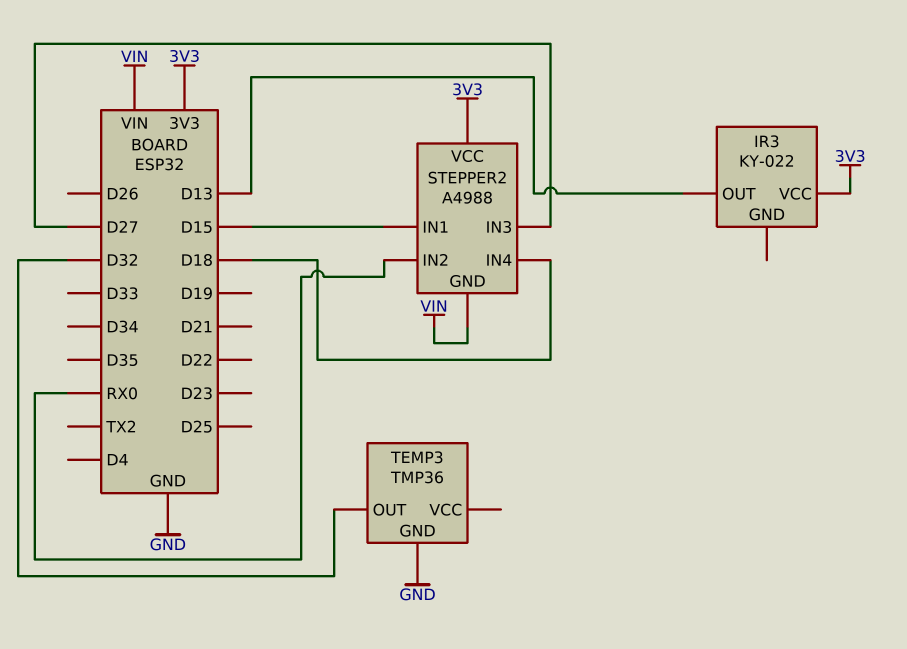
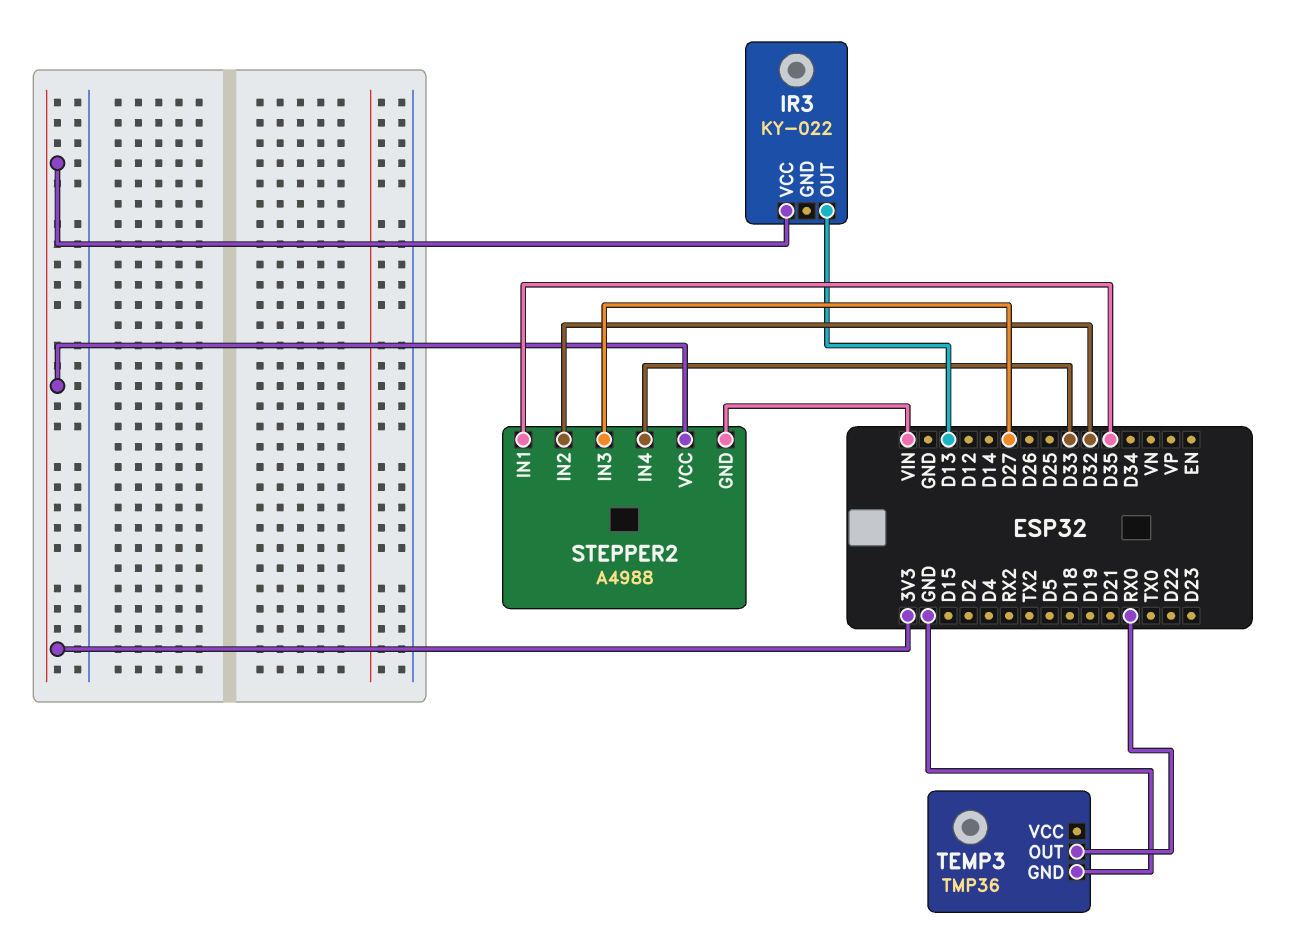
STEPPER2 pin IN1: D15 -> D35
STEPPER2 pin IN2: RX0 -> D32
STEPPER2 pin IN4: D18 -> D33
TEMP3 pin OUT: D32 -> RX0

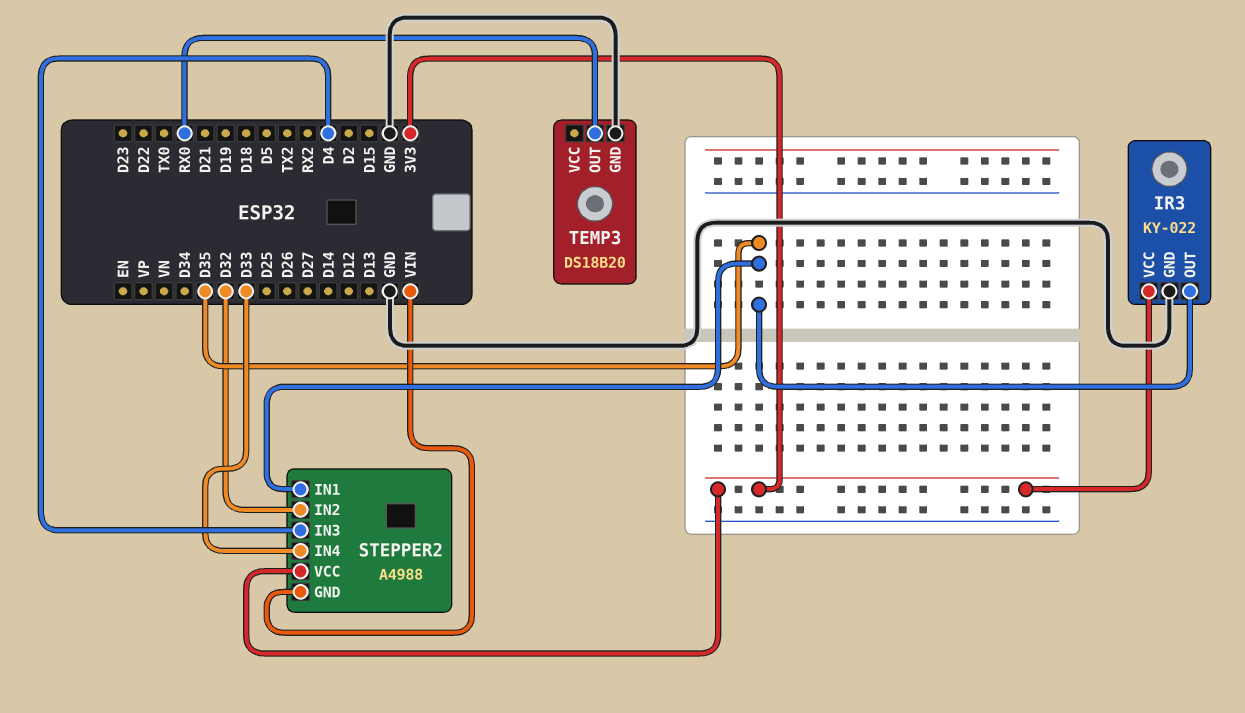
IR3 pin GND: none -> GND
IR3 pin OUT: D13 -> D35
STEPPER2 pin IN3: D27 -> D4
TEMP3: TMP36 -> DS18B20

